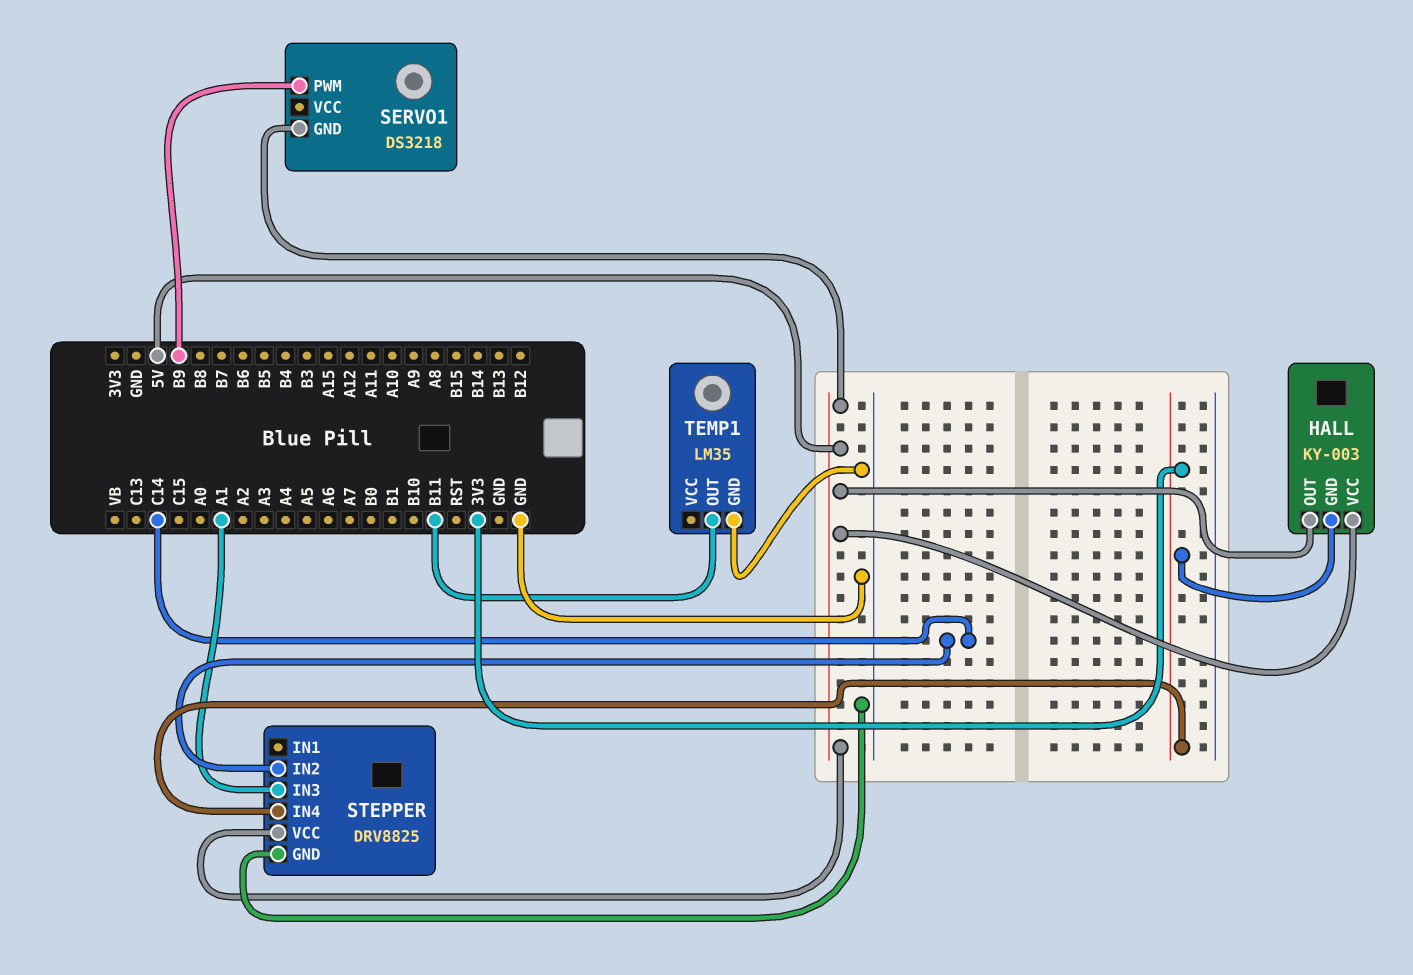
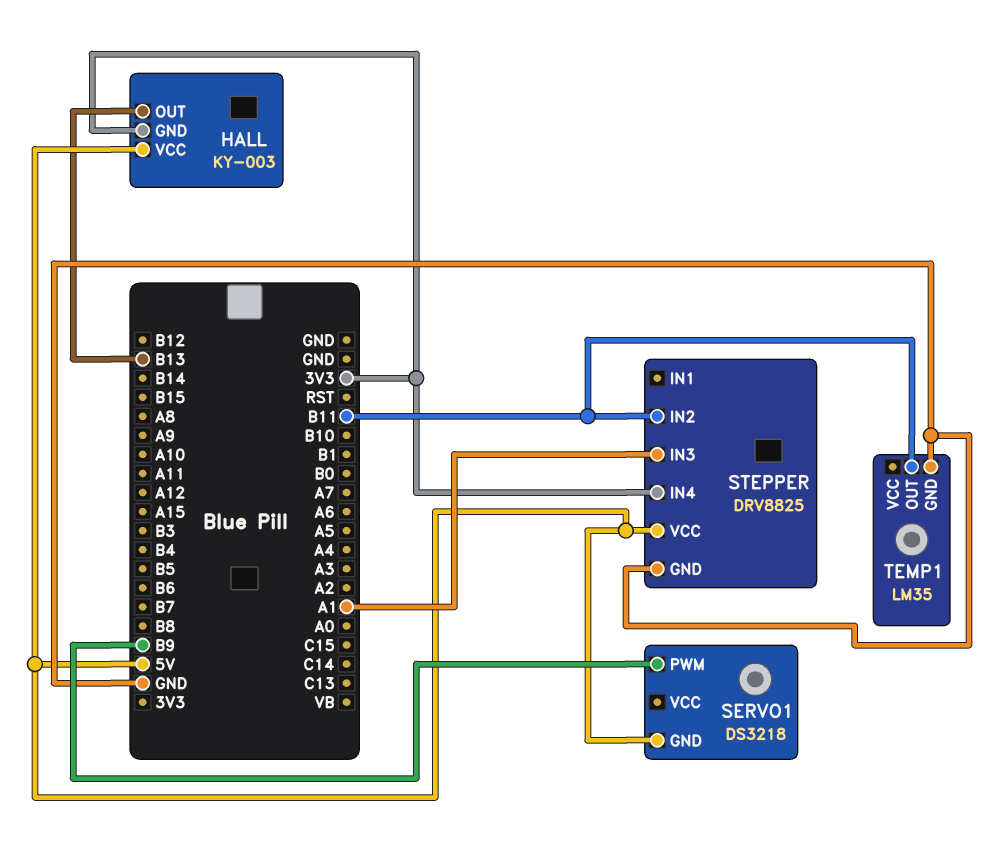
HALL pin OUT: 5V -> B13
STEPPER pin IN2: C14 -> B11

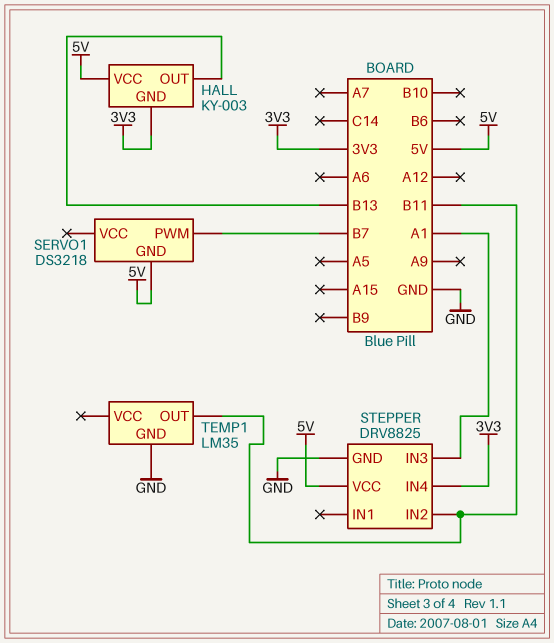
SERVO1 pin PWM: B9 -> B7

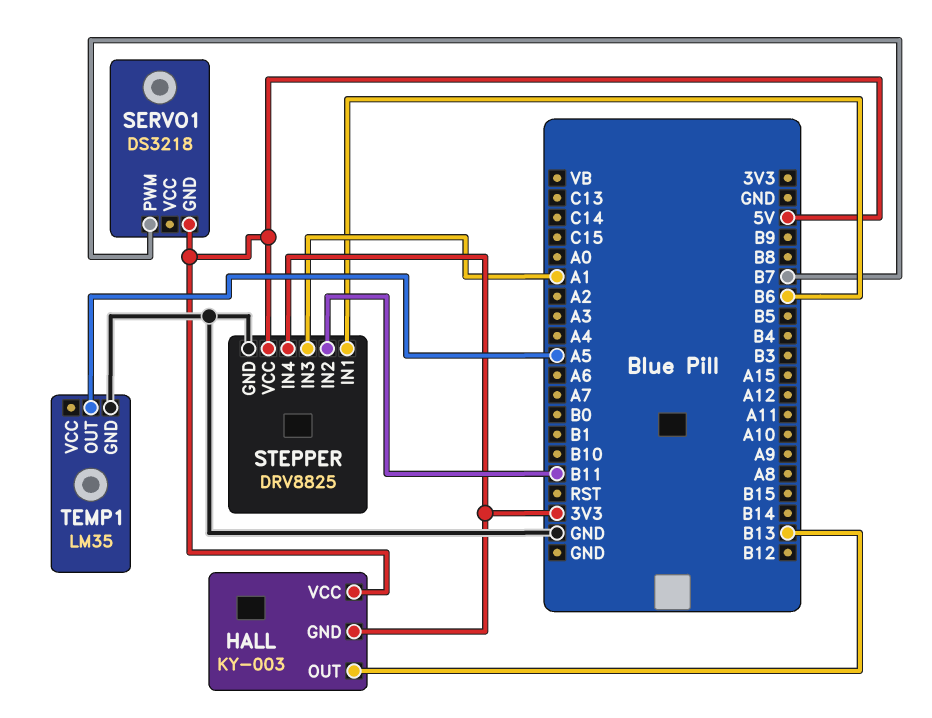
STEPPER pin IN1: none -> B6
TEMP1 pin OUT: B11 -> A5

